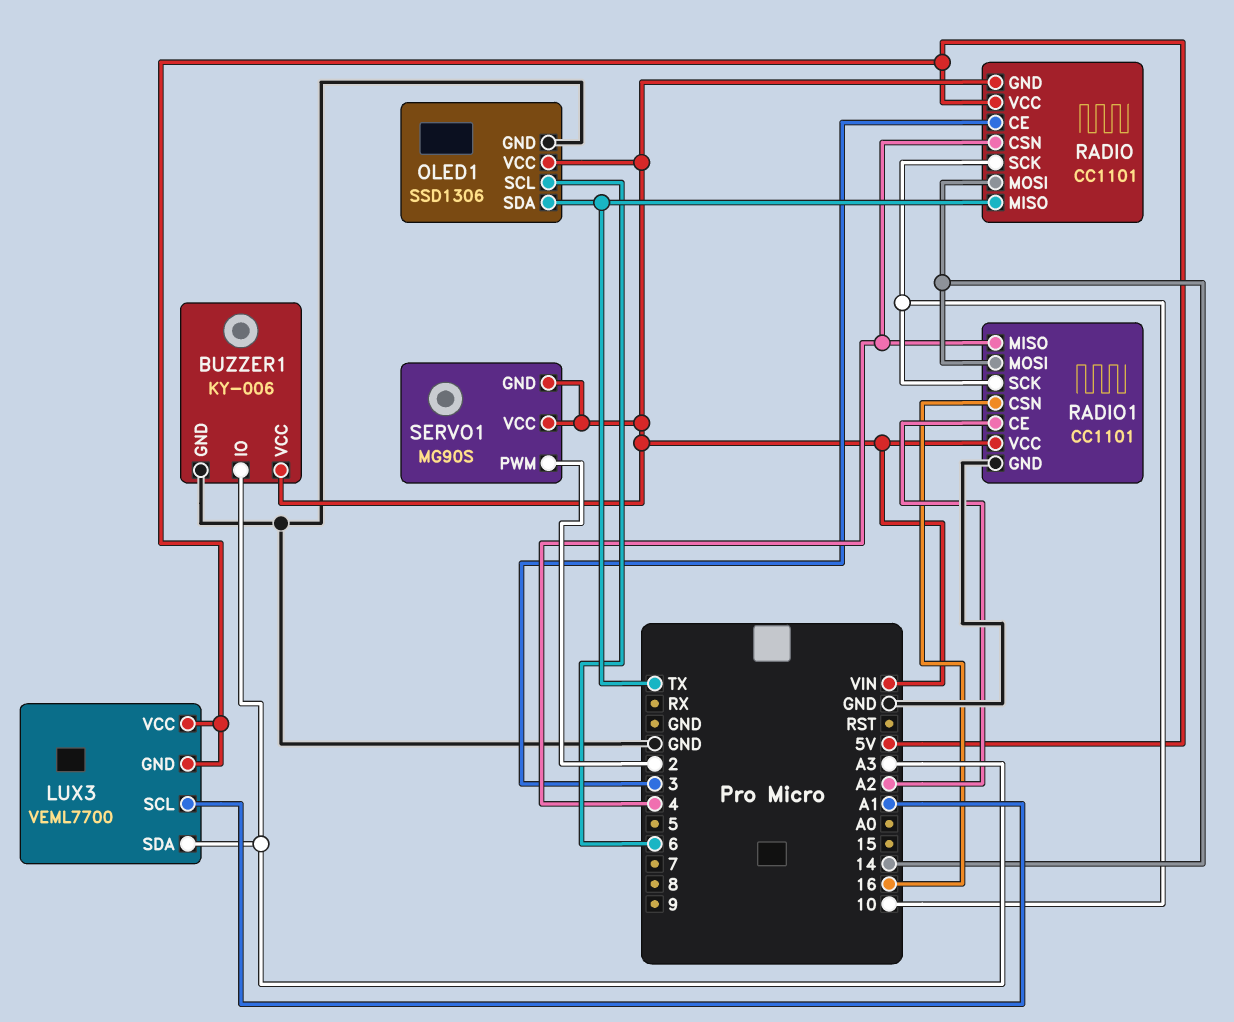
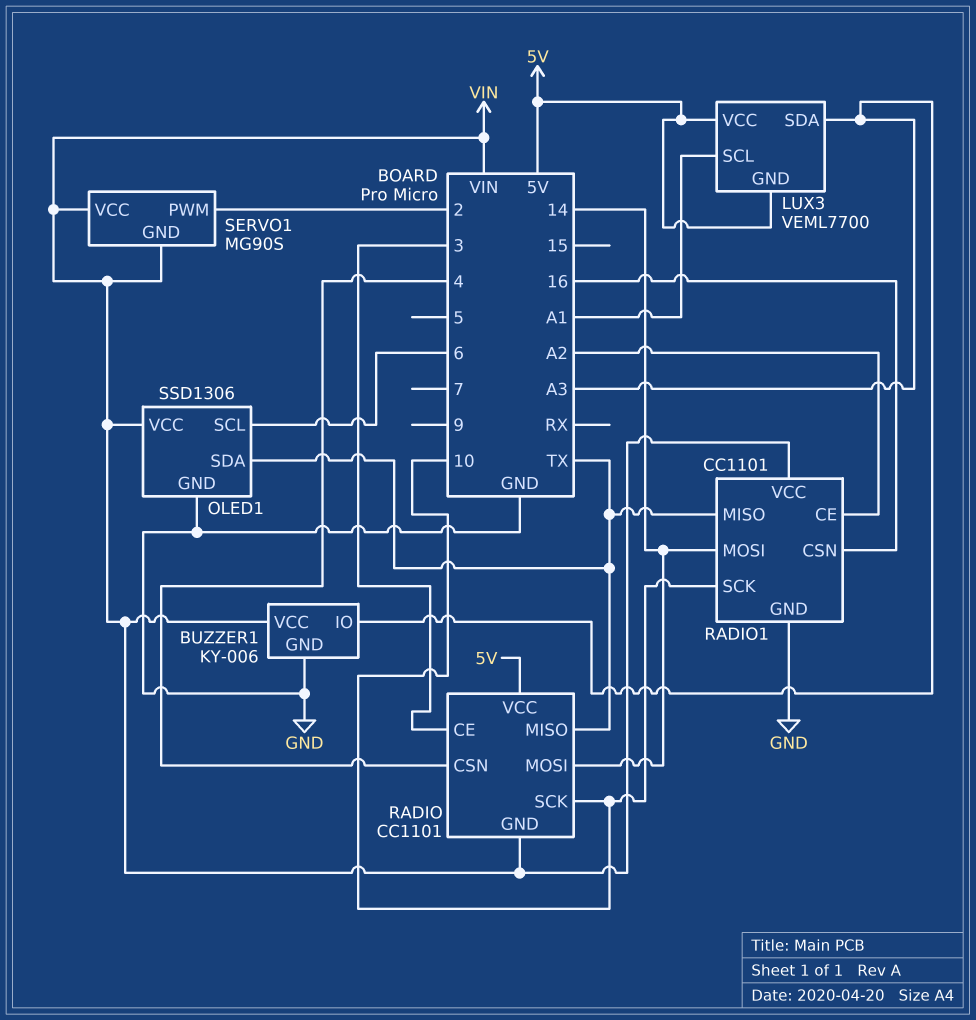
RADIO1 pin MISO: 4 -> TX

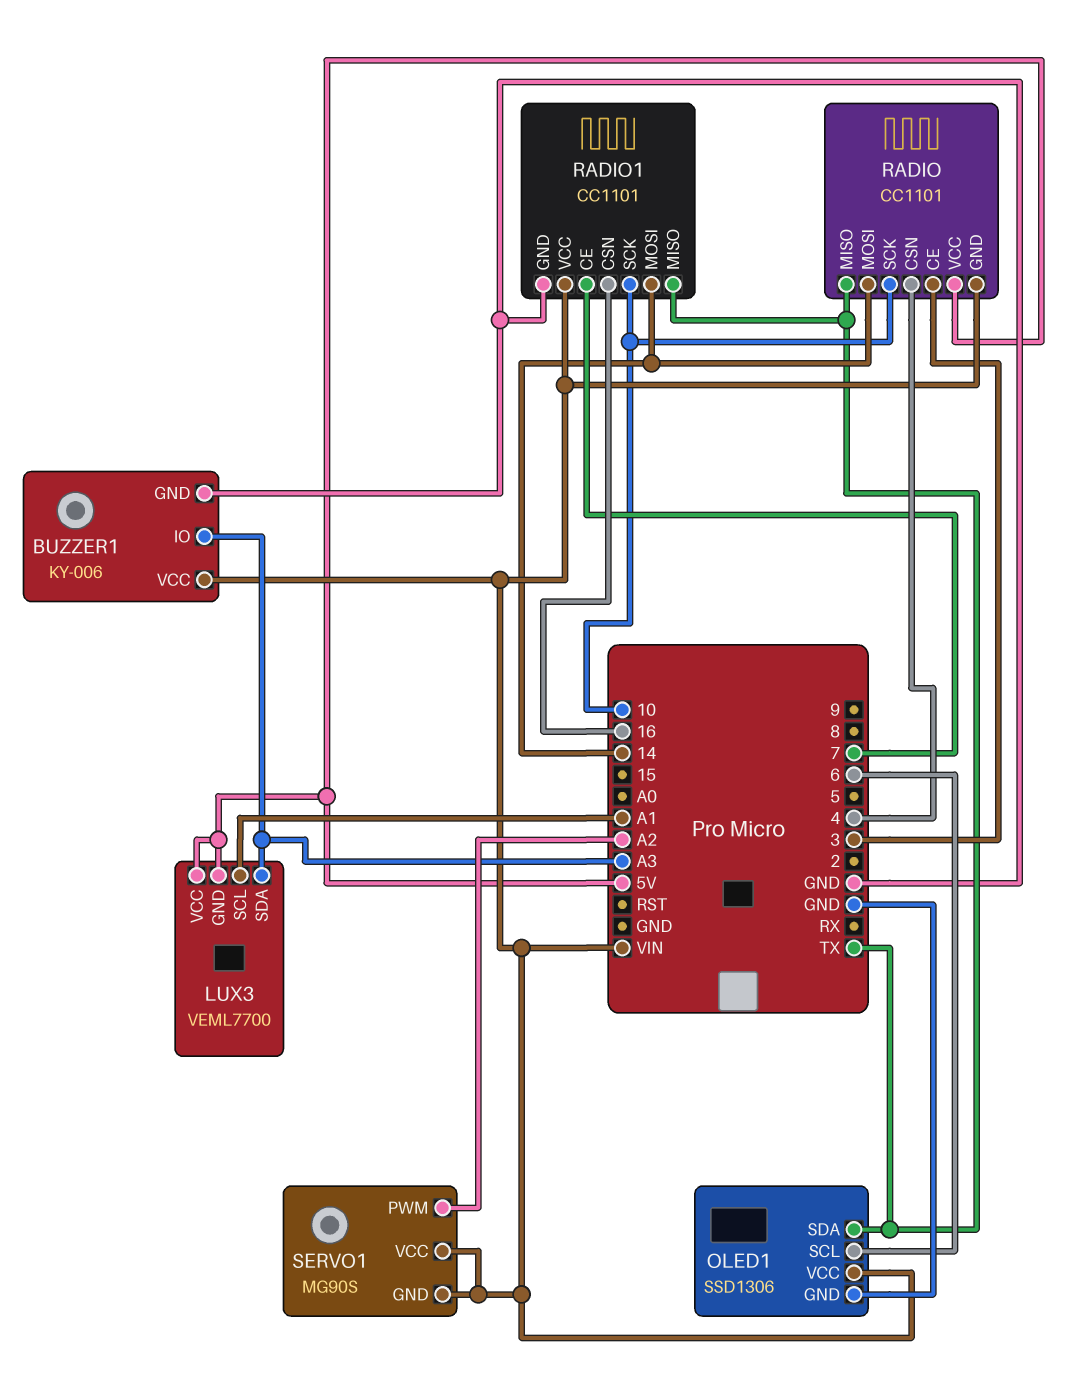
RADIO1 pin CE: A2 -> 7
SERVO1 pin PWM: 2 -> A2

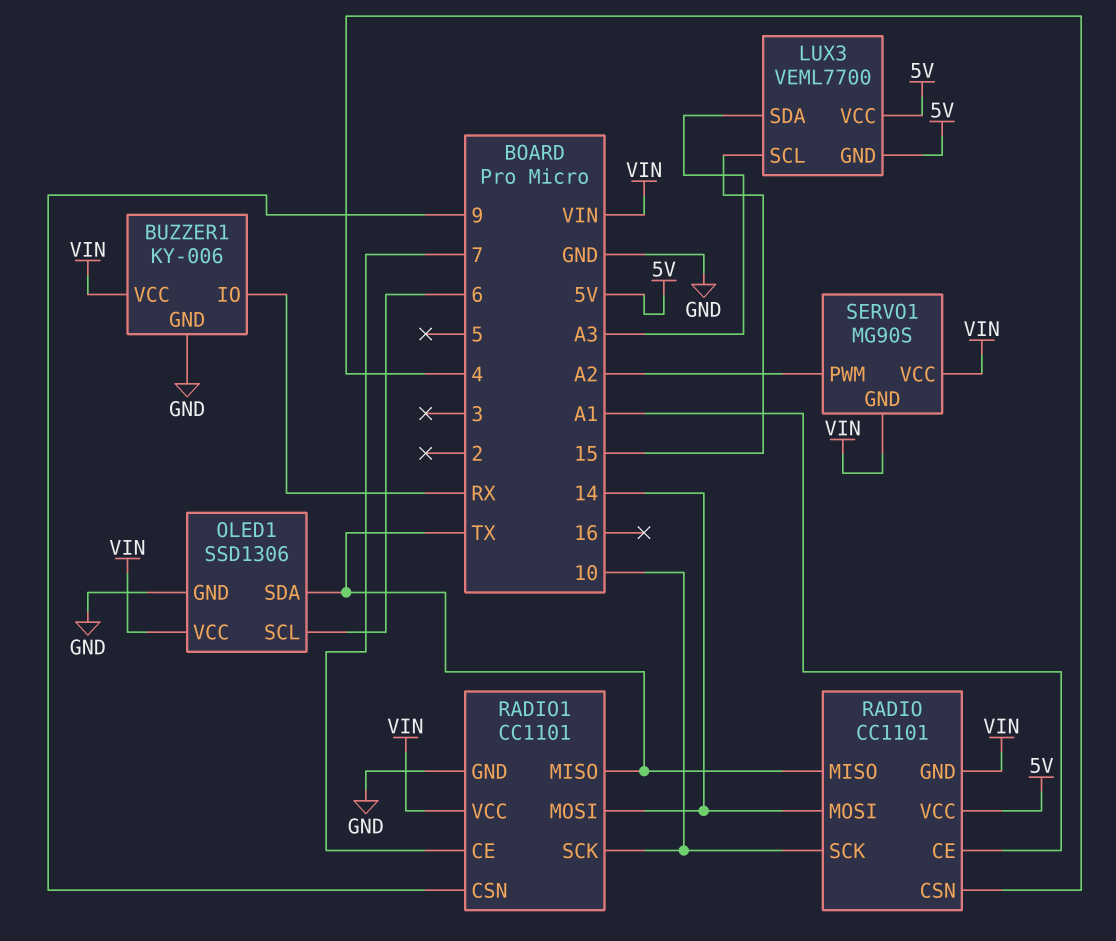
BUZZER1 pin IO: A3 -> RX
LUX3 pin SCL: A1 -> 15
RADIO pin CE: 3 -> A1
RADIO1 pin CSN: 16 -> 9

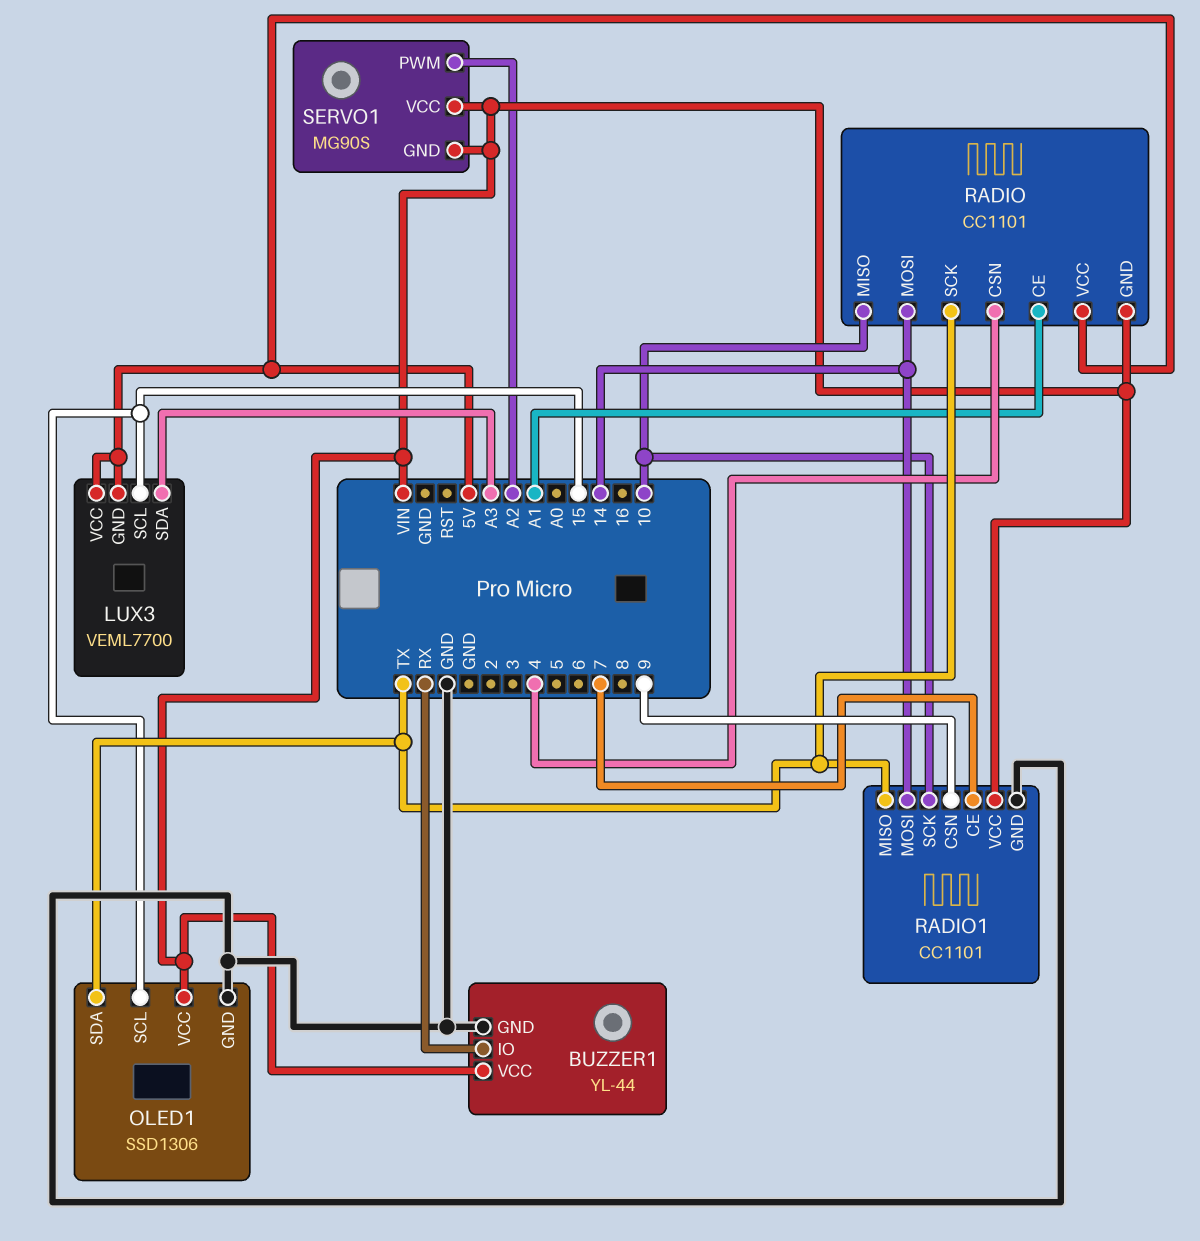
BUZZER1: KY-006 -> YL-44
OLED1 pin SCL: 6 -> 15
RADIO pin MISO: TX -> 10
RADIO pin SCK: 10 -> TX

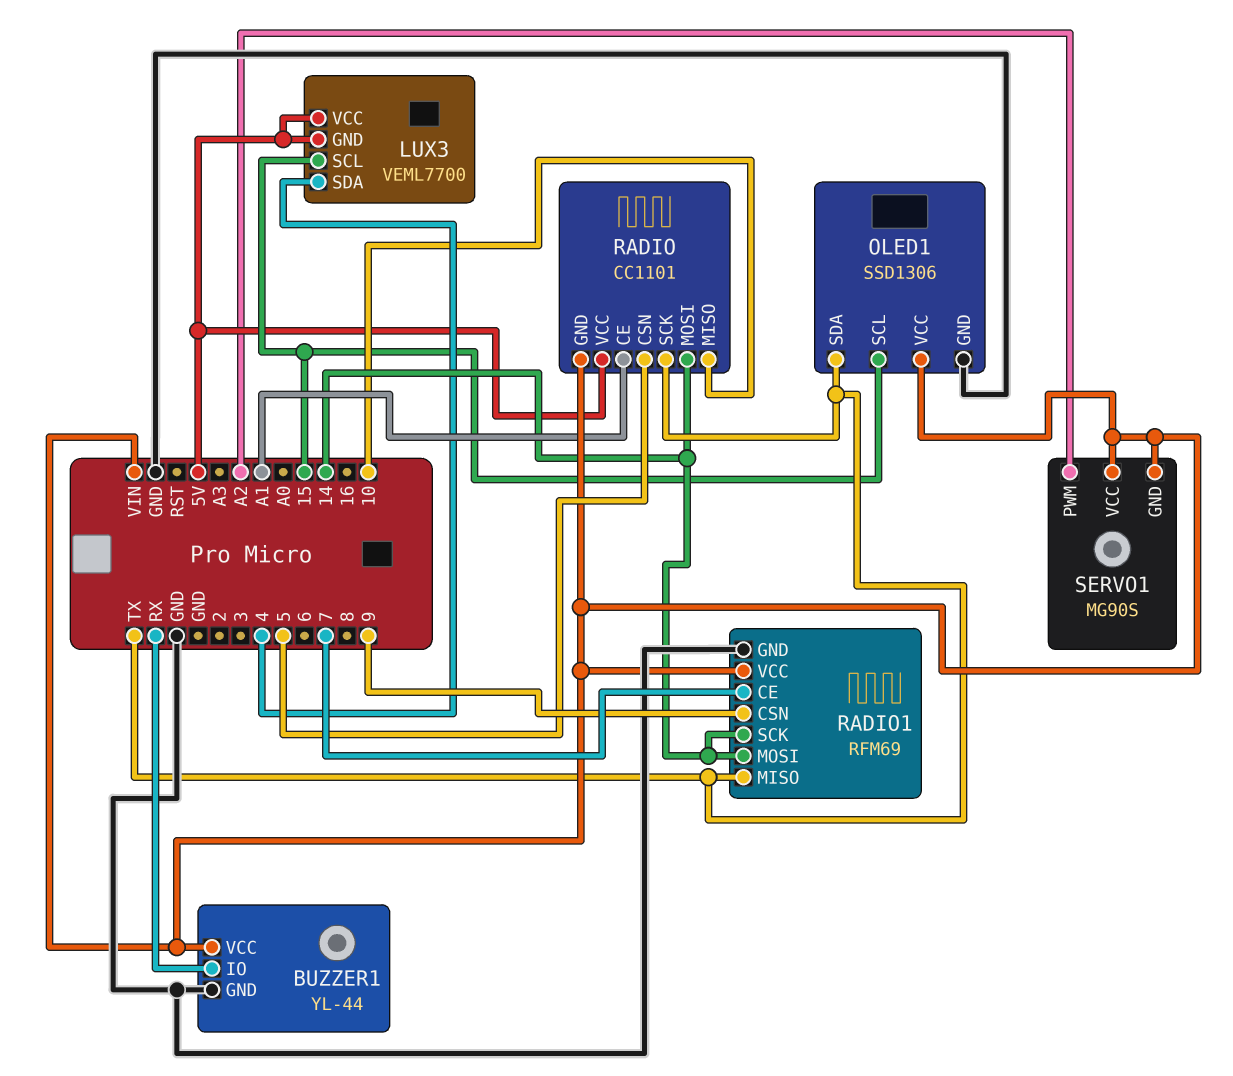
LUX3 pin SDA: A3 -> 4
RADIO pin CSN: 4 -> 5
RADIO1: CC1101 -> RFM69
RADIO1 pin SCK: 10 -> 14

